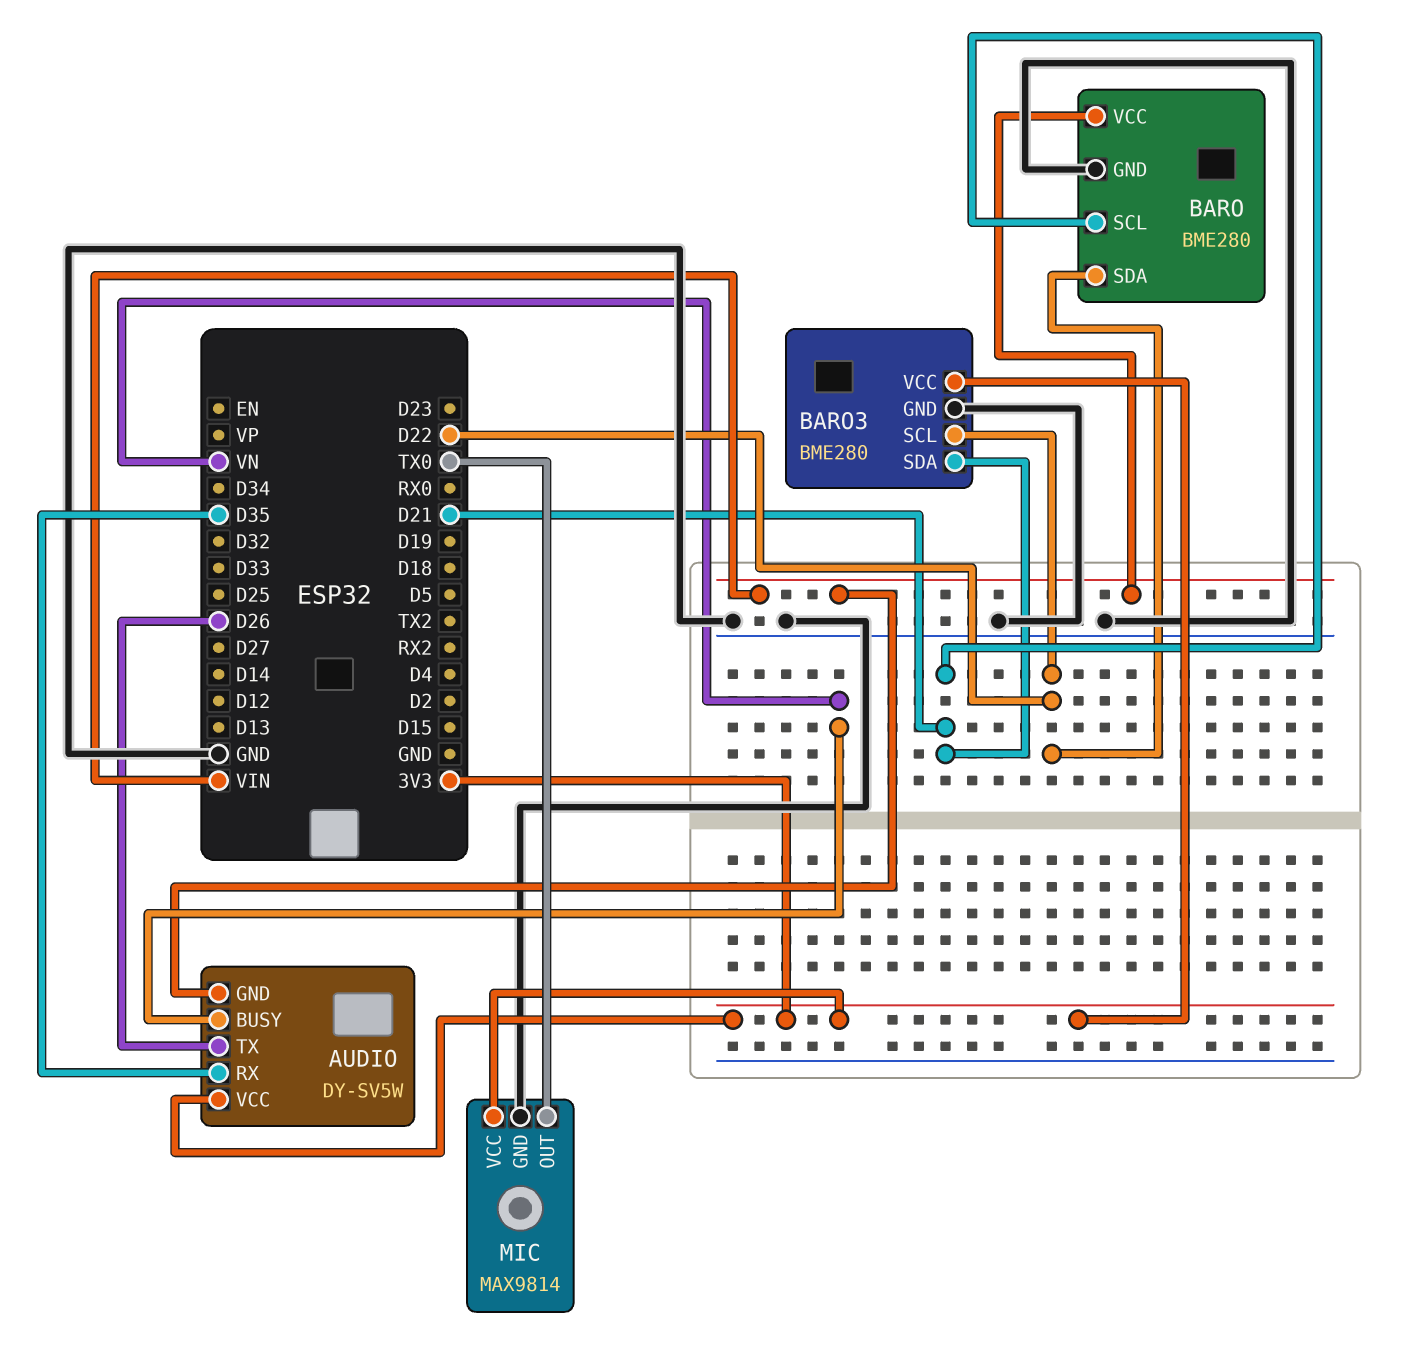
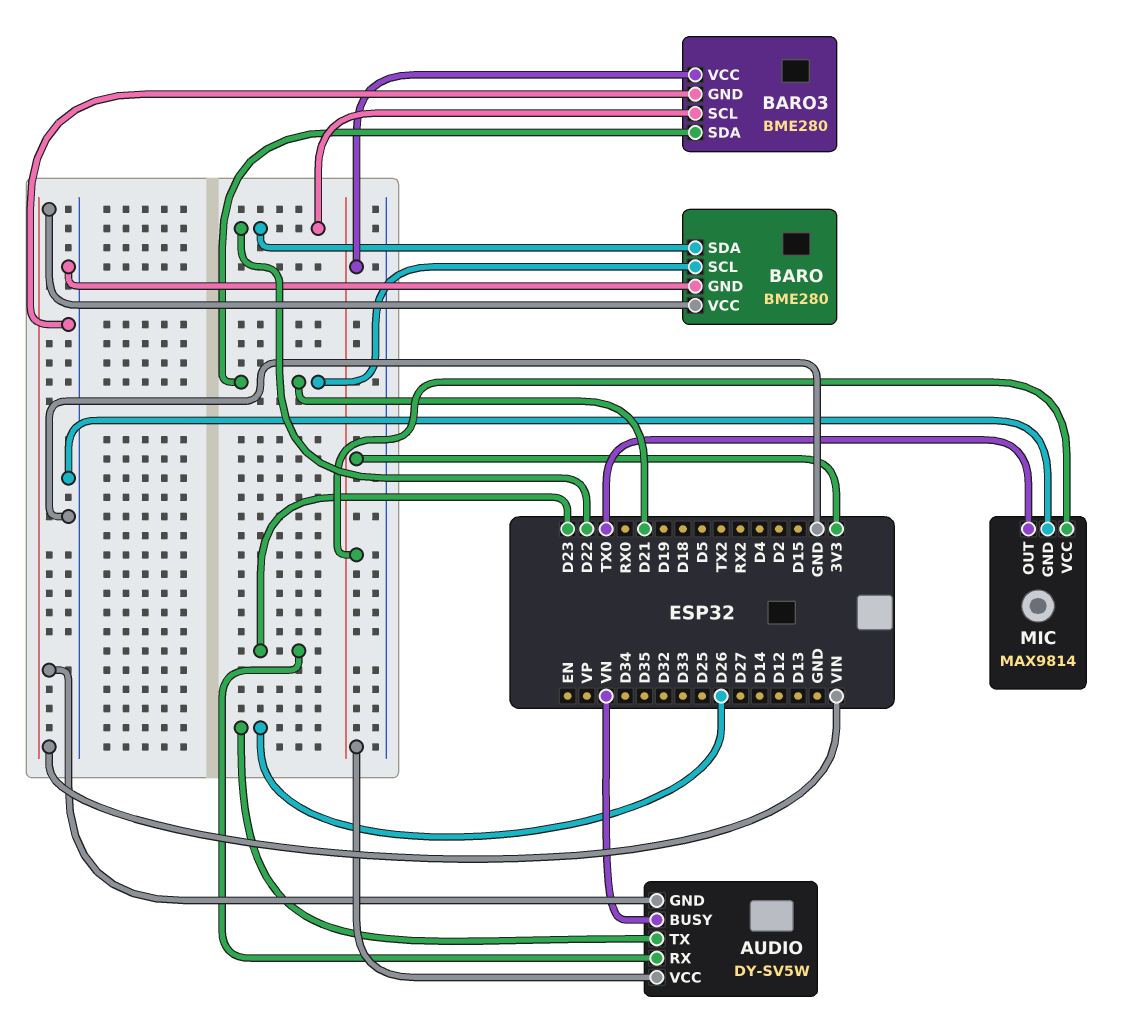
AUDIO pin RX: D35 -> D23

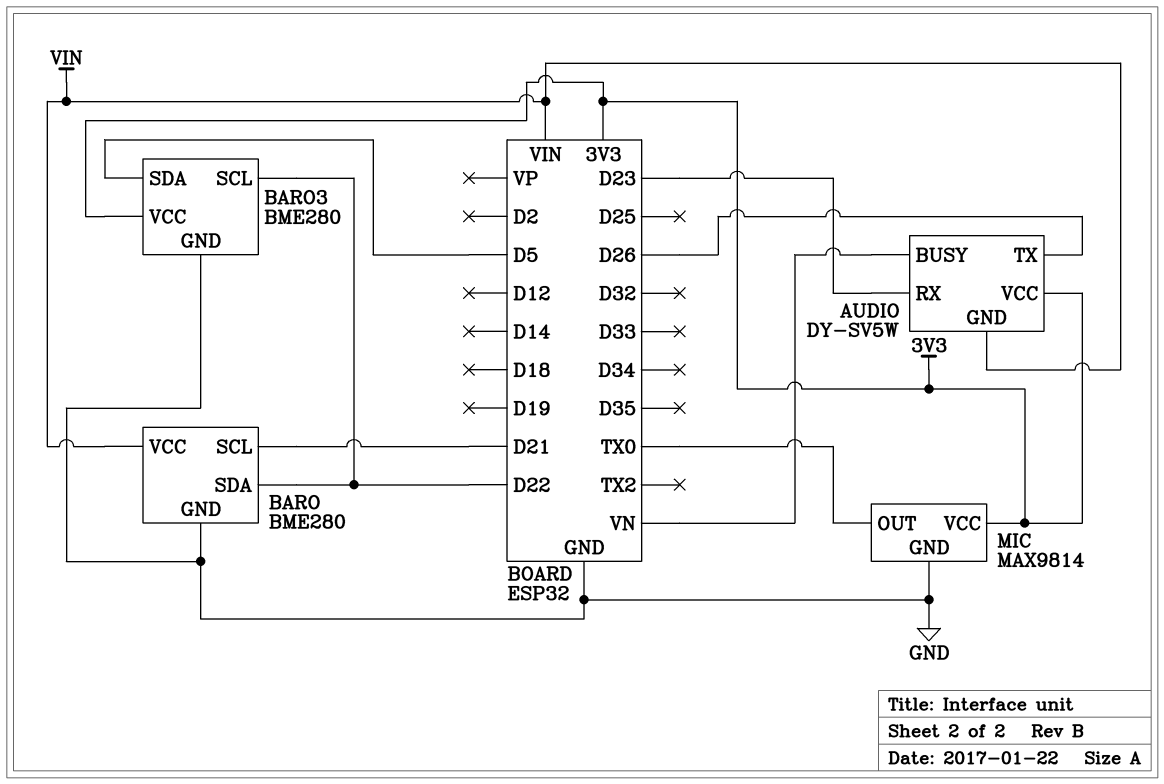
BARO3 pin SDA: D21 -> D5

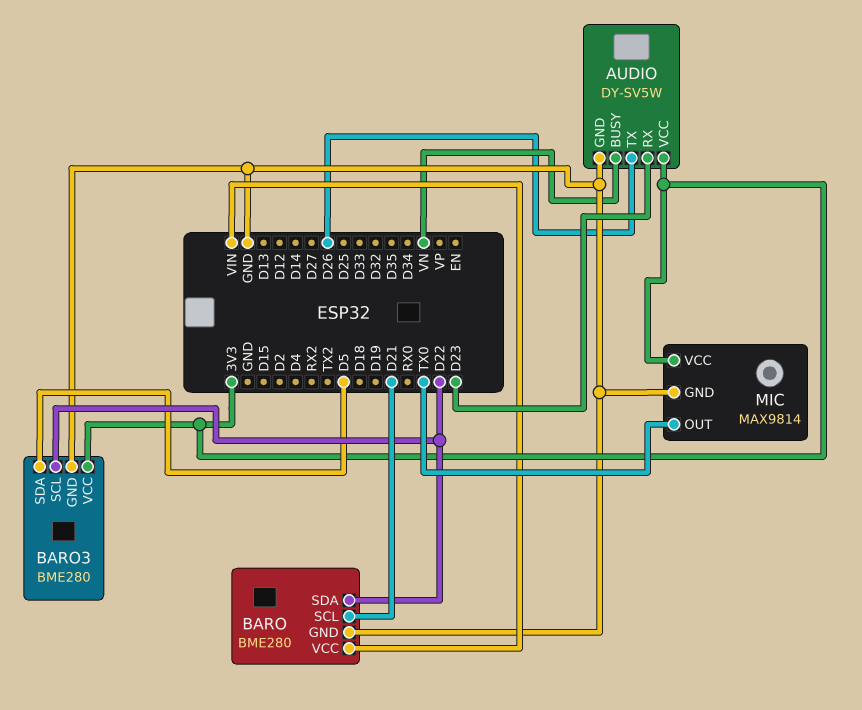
AUDIO pin GND: VIN -> GND

